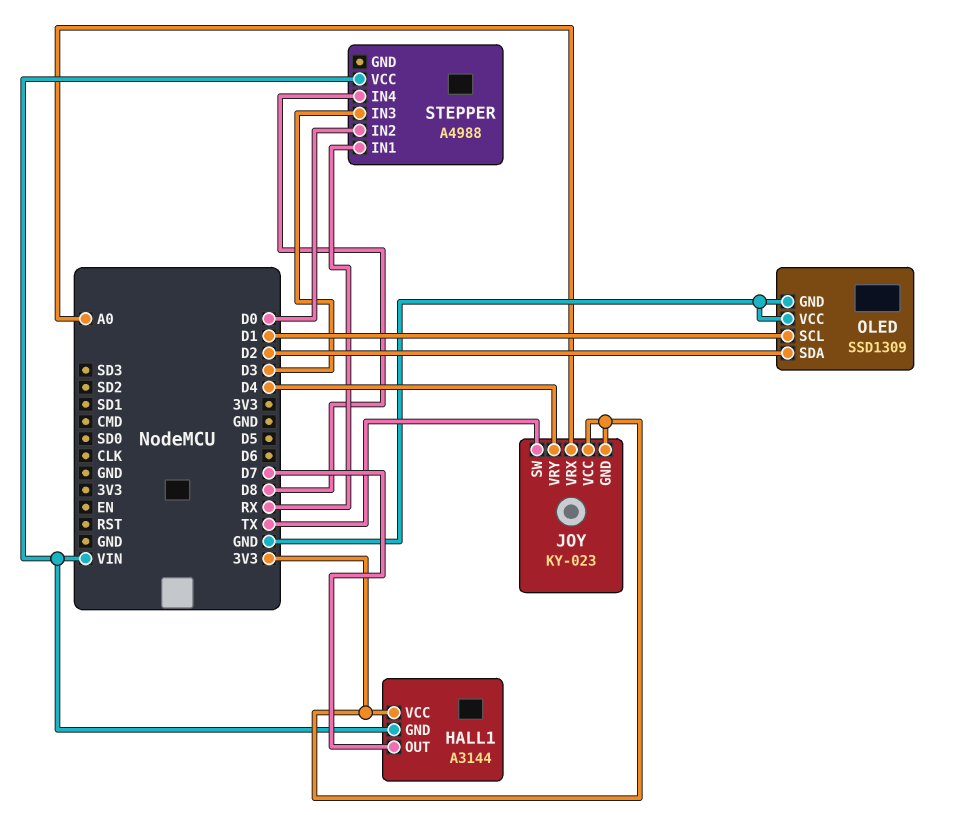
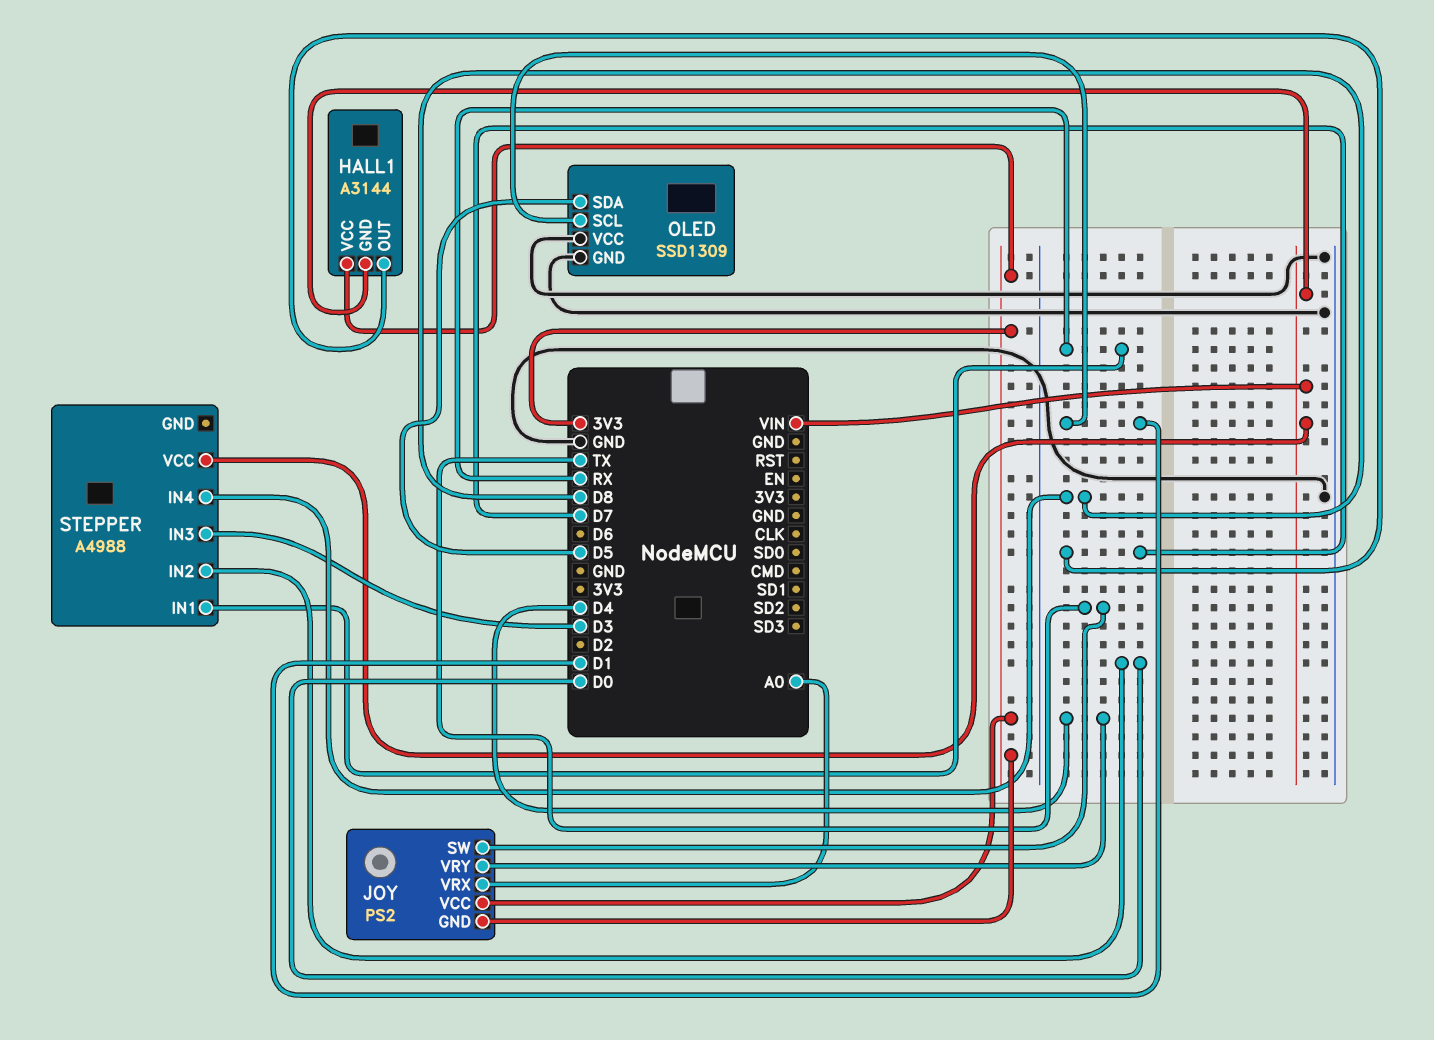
JOY: KY-023 -> PS2
OLED pin SDA: D2 -> D5

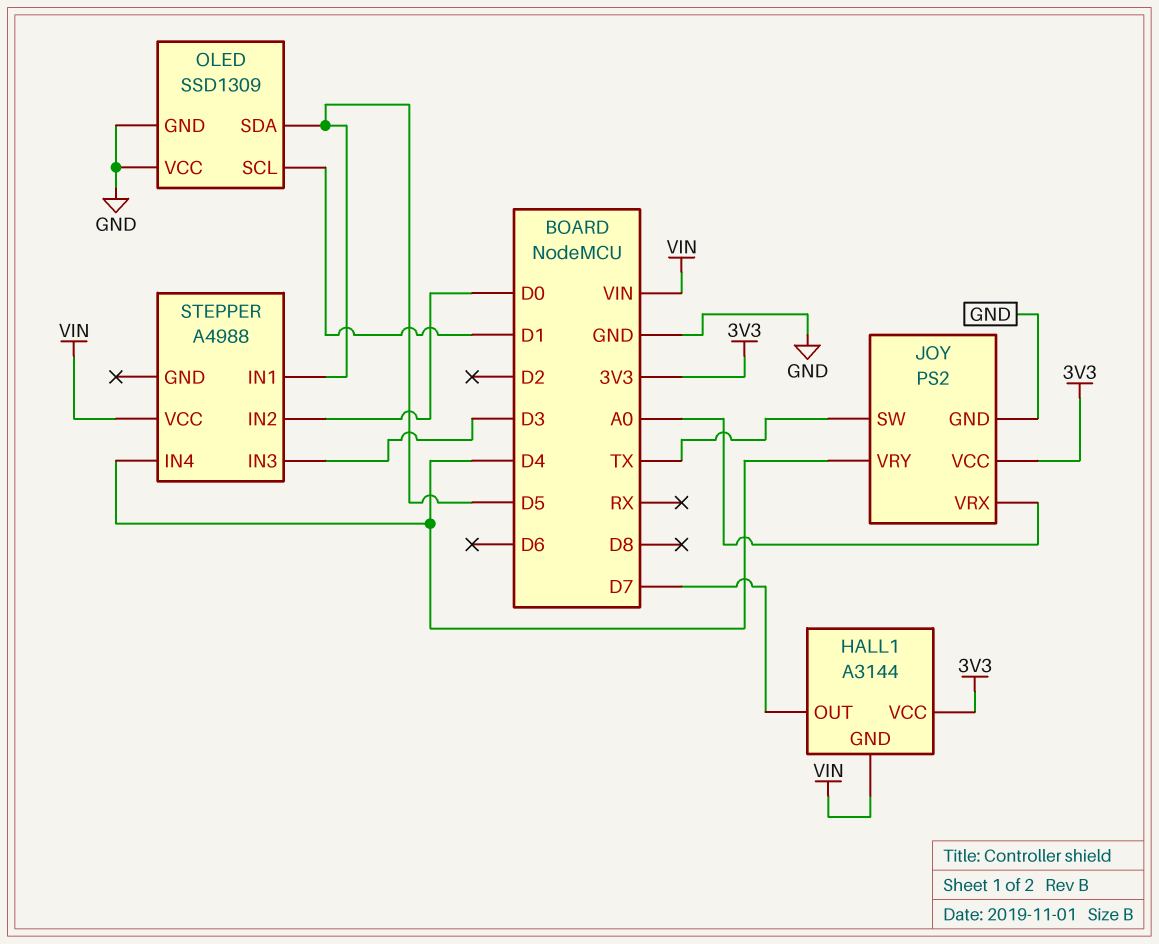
JOY pin GND: 3V3 -> GND
STEPPER pin IN1: RX -> D5
STEPPER pin IN4: D8 -> D4

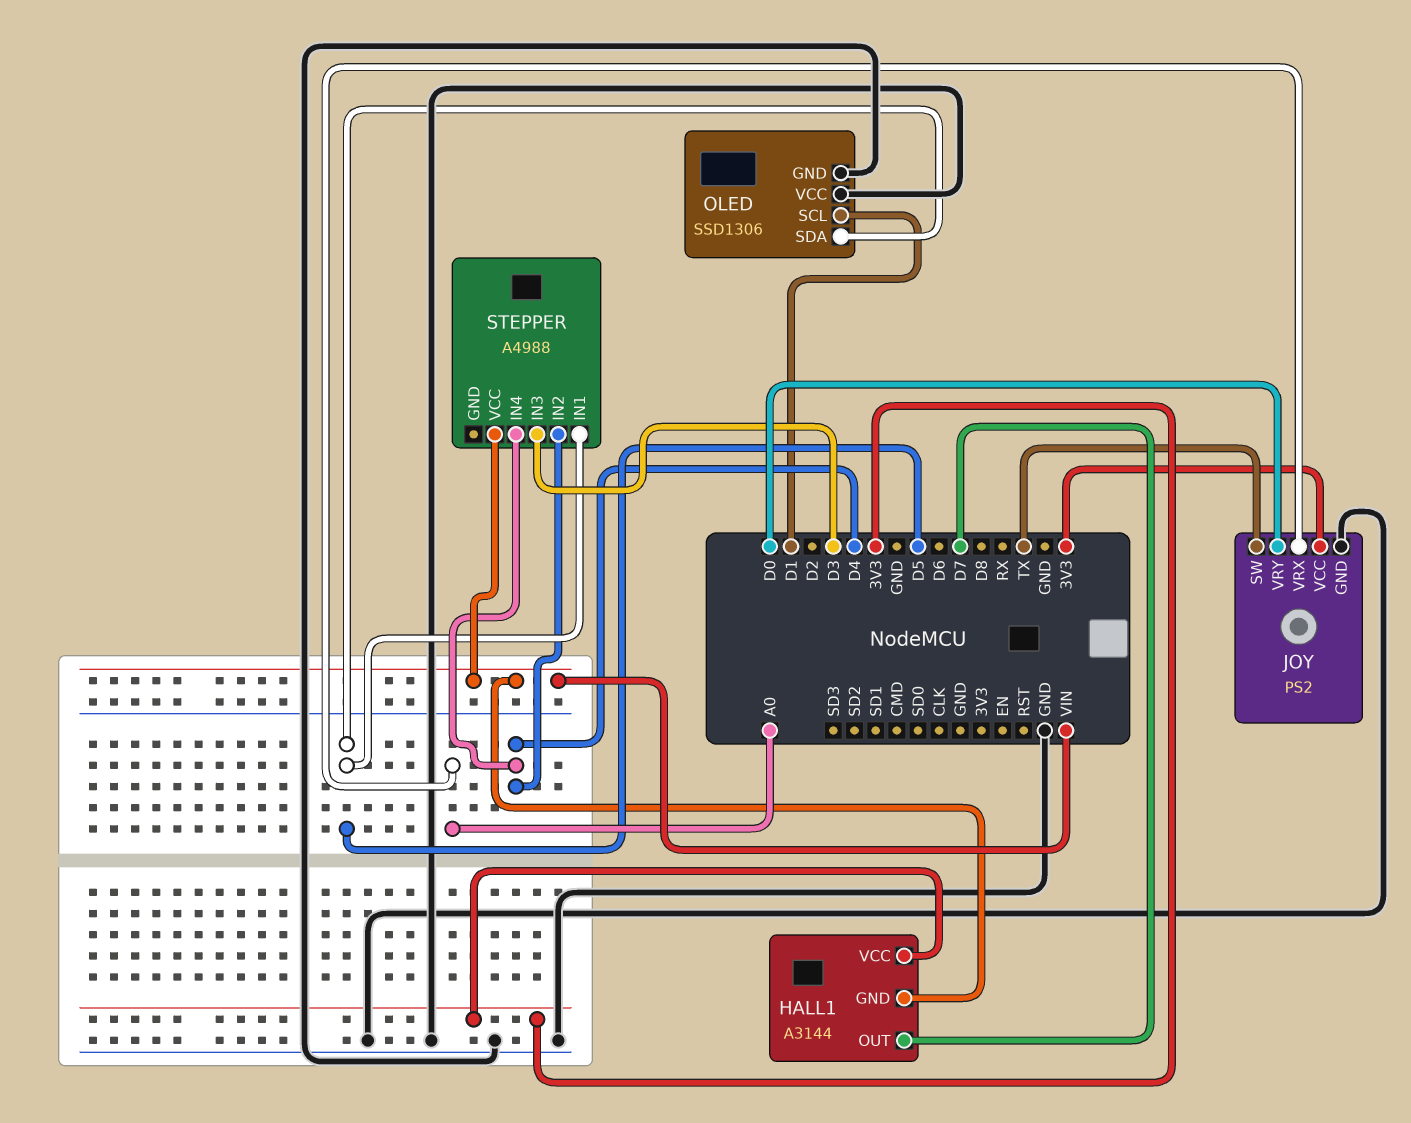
JOY pin VRY: D4 -> D0
OLED: SSD1309 -> SSD1306
STEPPER pin IN2: D0 -> D4

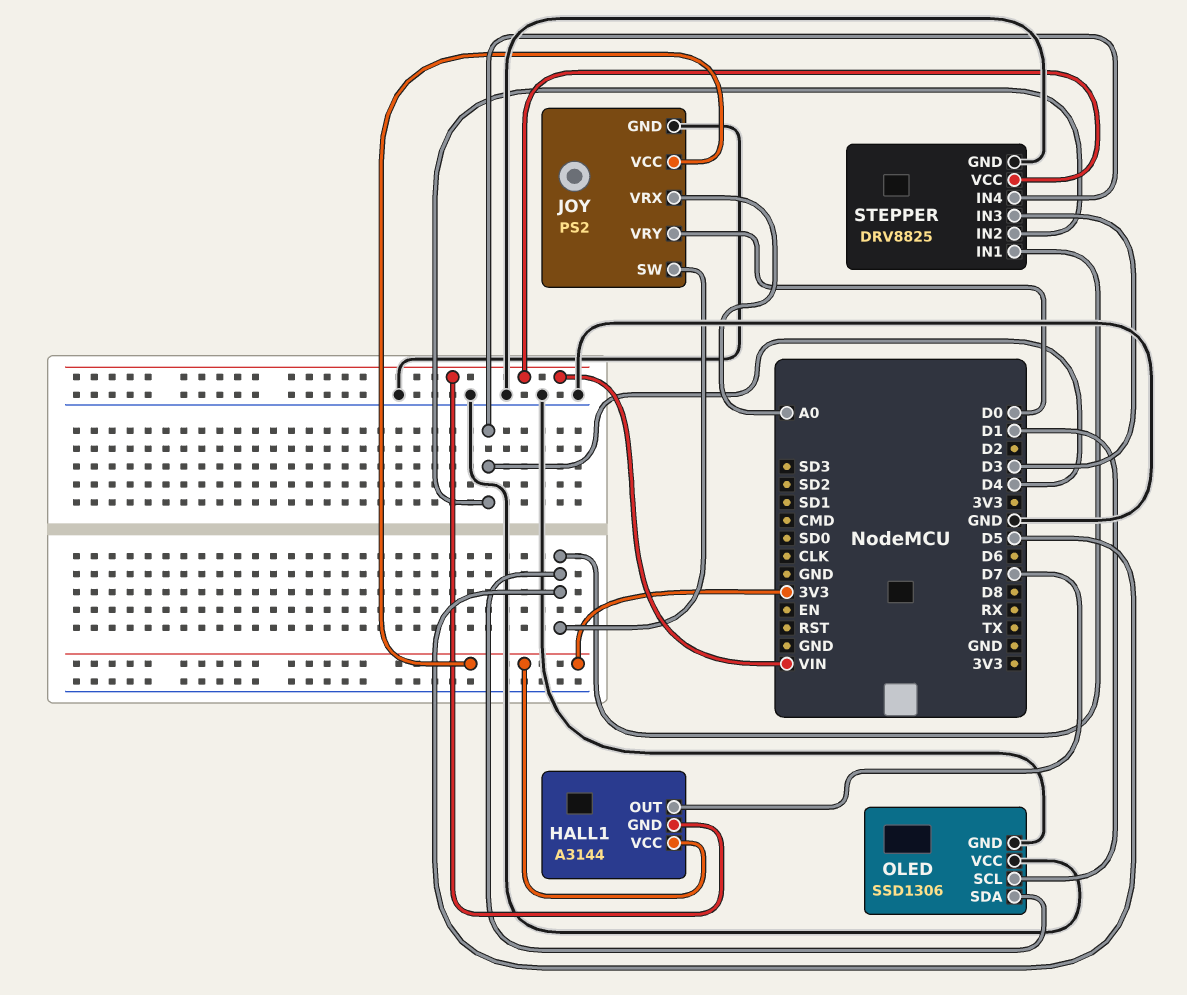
JOY pin SW: TX -> D5
STEPPER: A4988 -> DRV8825
STEPPER pin GND: none -> GND

